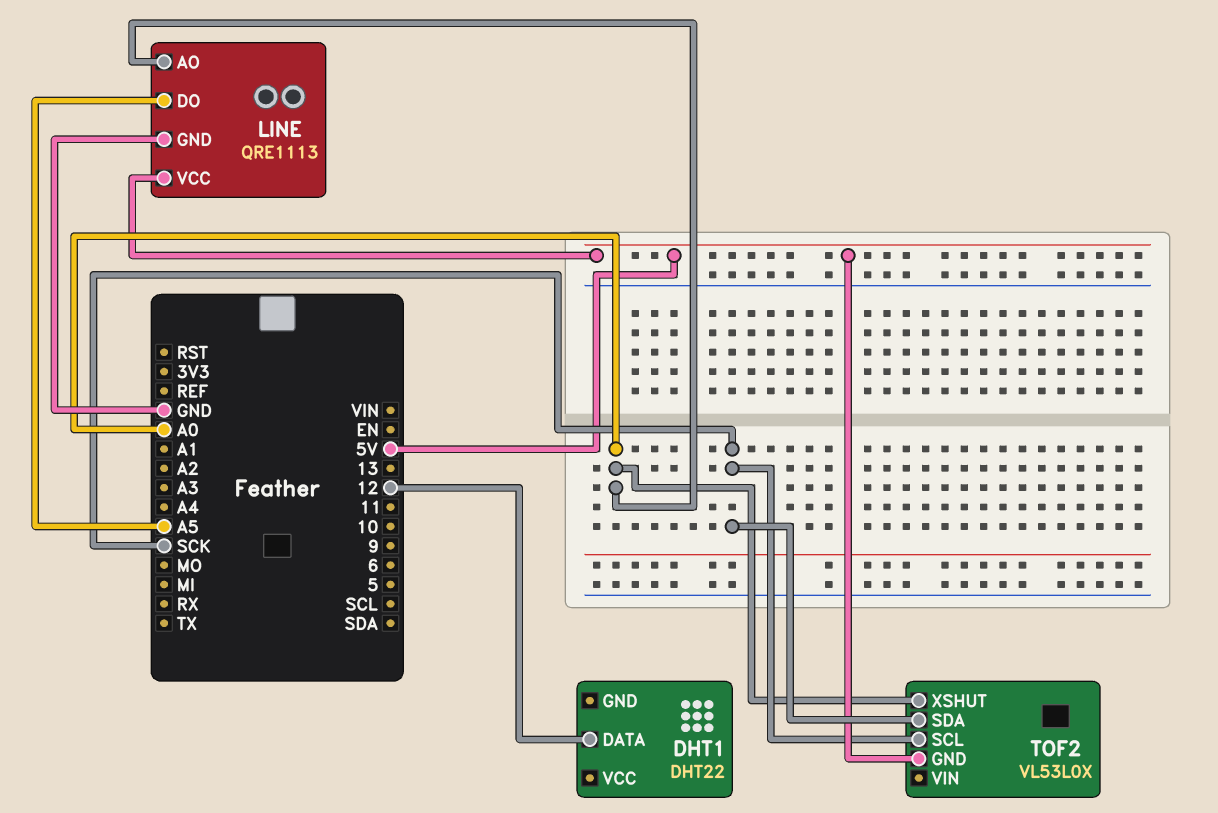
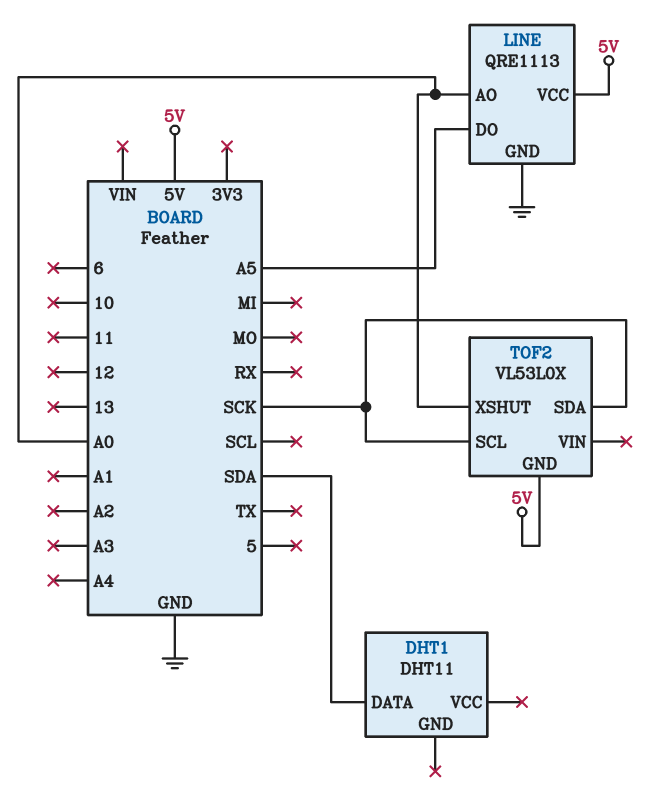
DHT1: DHT22 -> DHT11
DHT1 pin DATA: 12 -> SDA

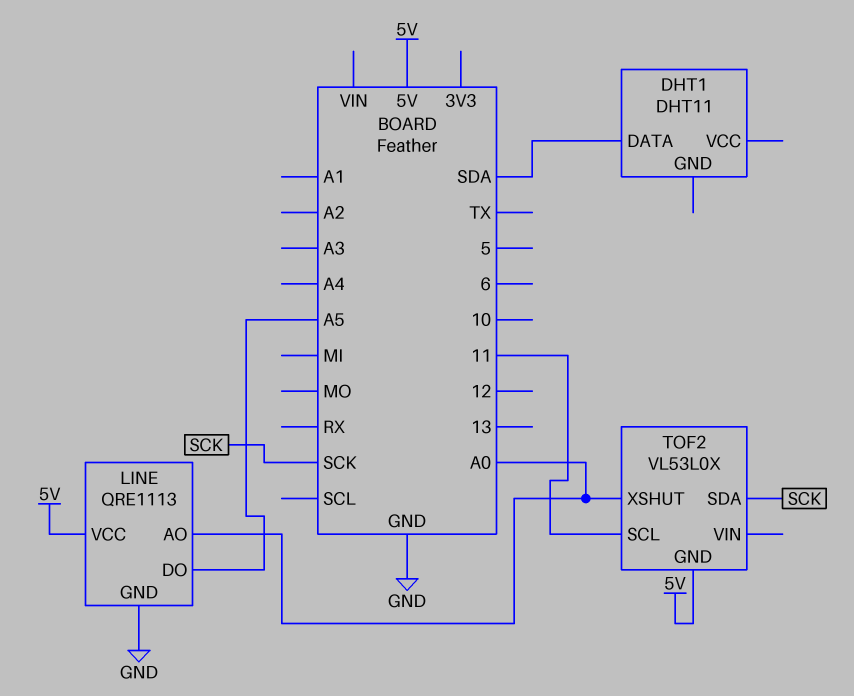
TOF2 pin SCL: SCK -> 11

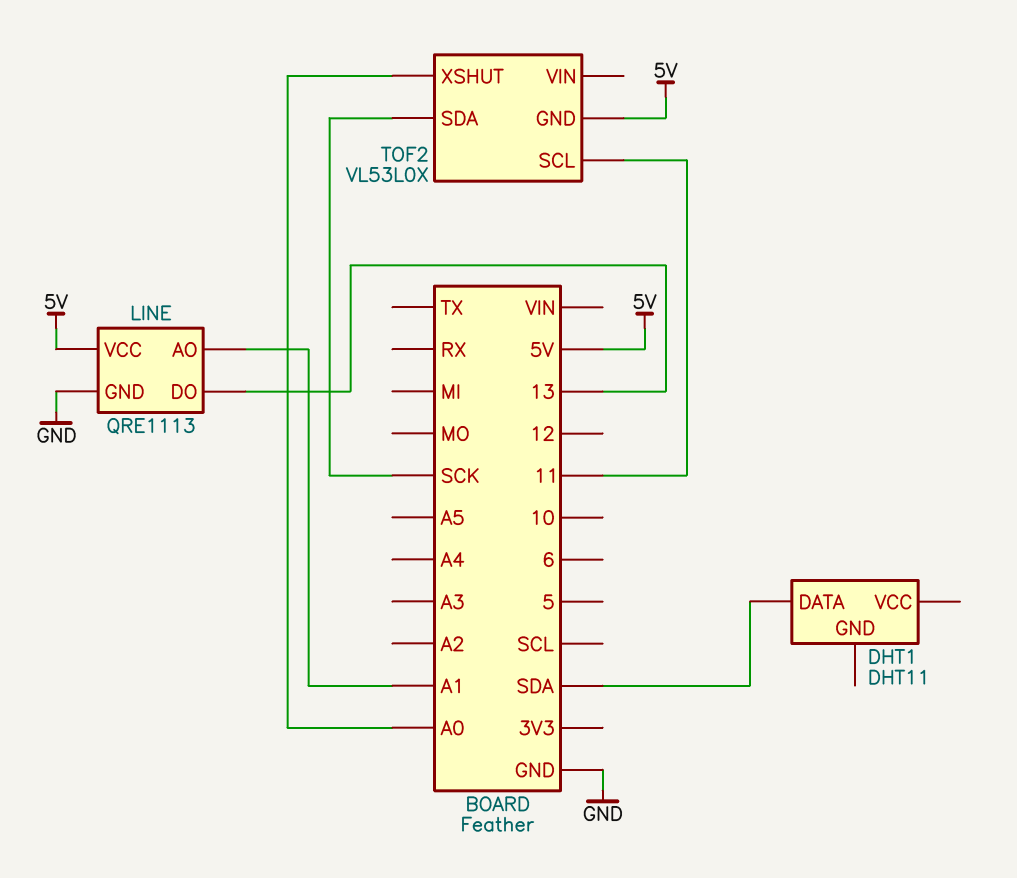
LINE pin AO: A0 -> A1
LINE pin DO: A5 -> 13

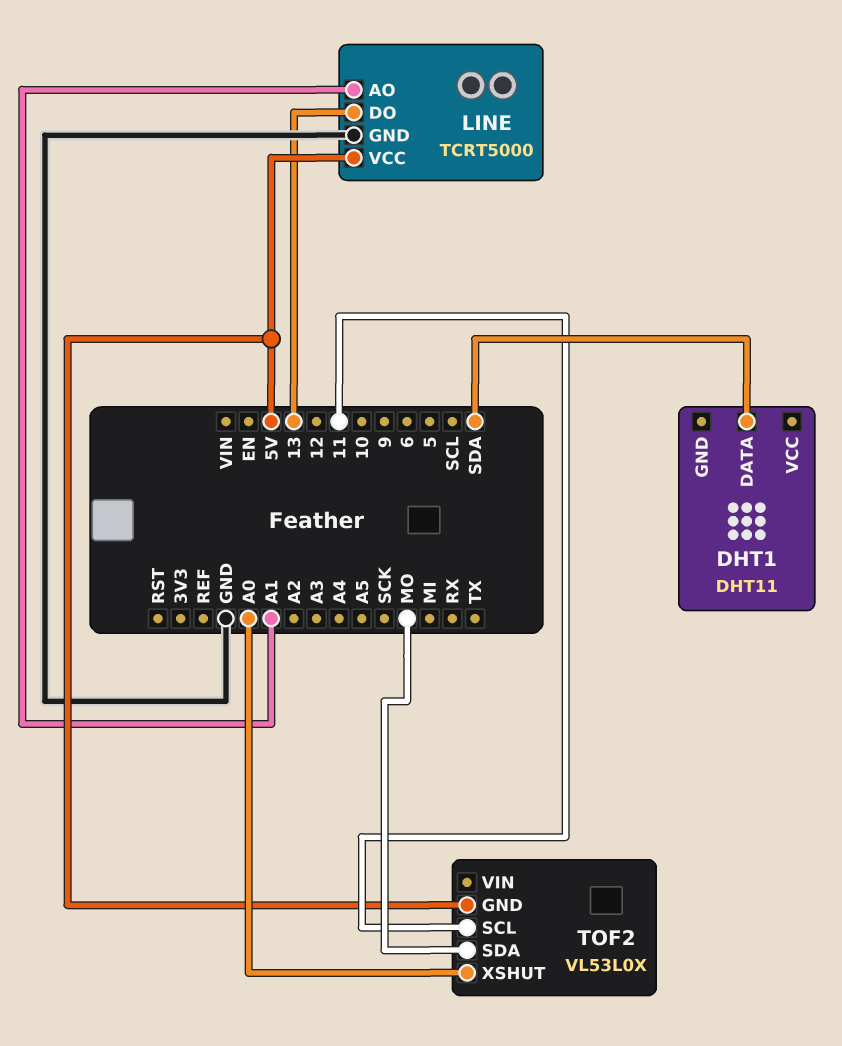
LINE: QRE1113 -> TCRT5000
TOF2 pin SDA: SCK -> MO

